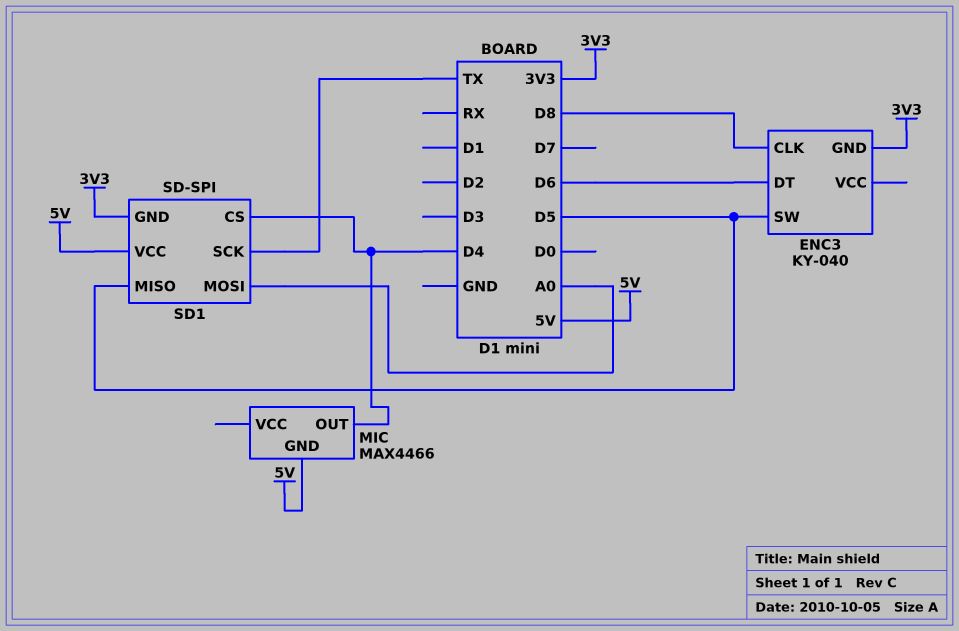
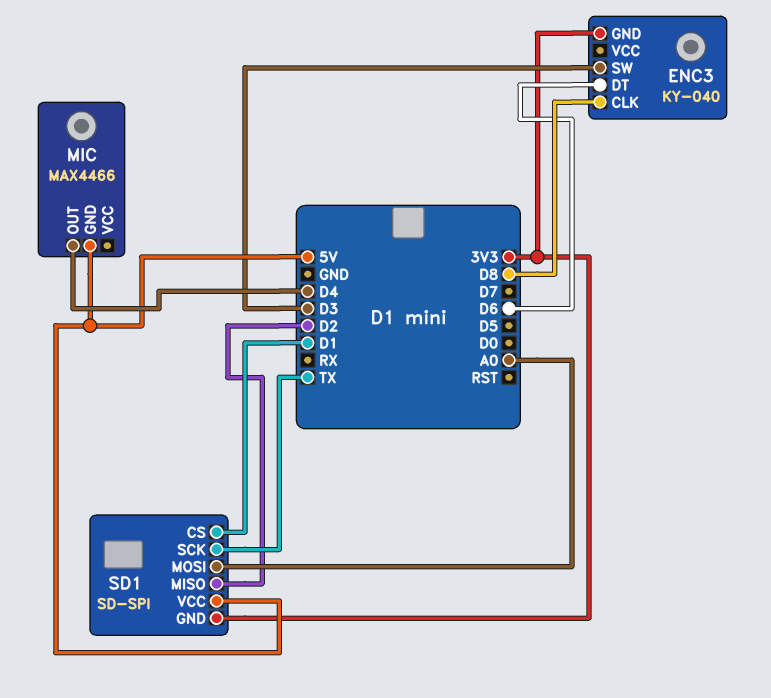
ENC3 pin SW: D5 -> D3
SD1 pin CS: D4 -> D1
SD1 pin MISO: D5 -> D2

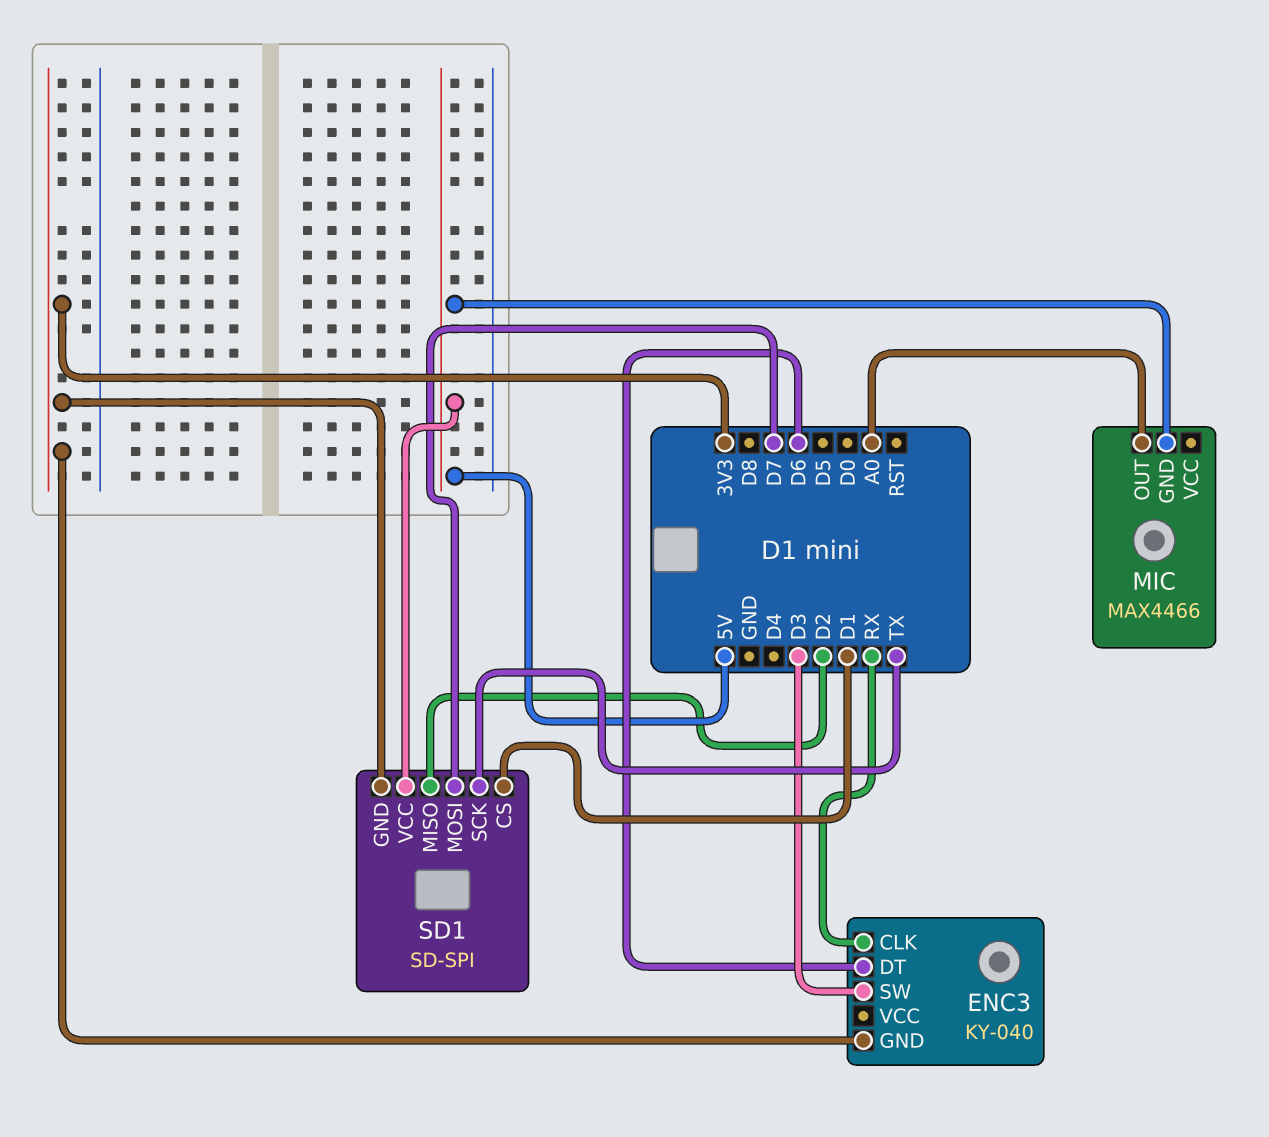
ENC3 pin CLK: D8 -> RX
MIC pin OUT: D4 -> A0
SD1 pin MOSI: A0 -> D7

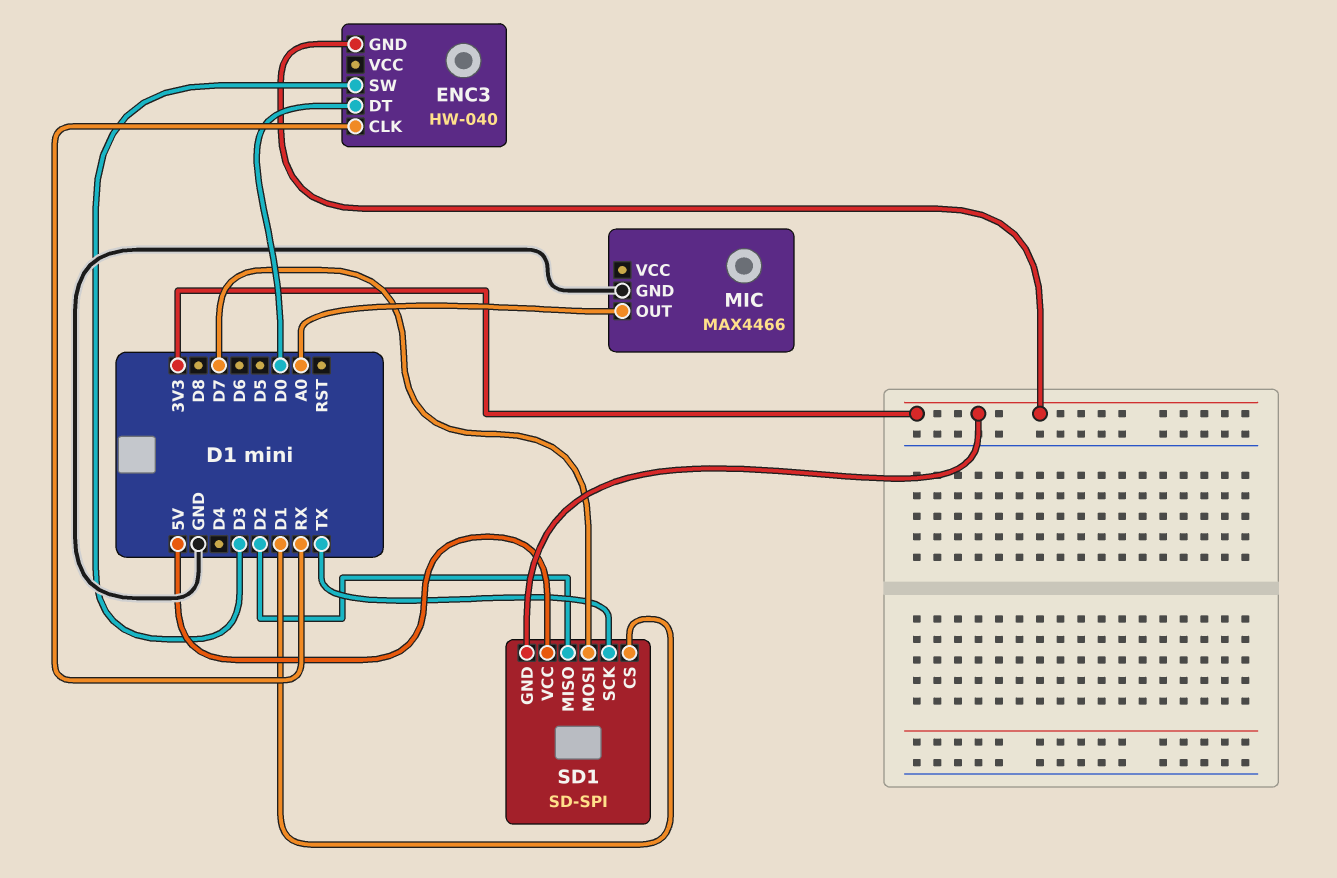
ENC3: KY-040 -> HW-040
ENC3 pin DT: D6 -> D0
MIC pin GND: 5V -> GND

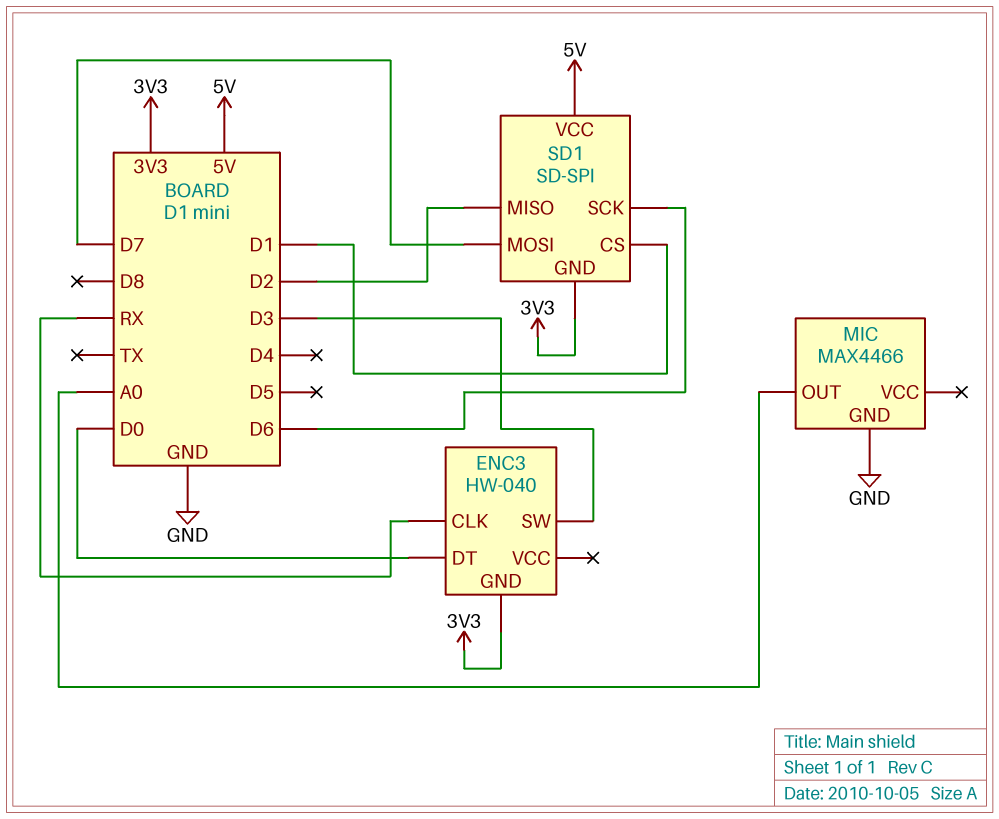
SD1 pin SCK: TX -> D6

